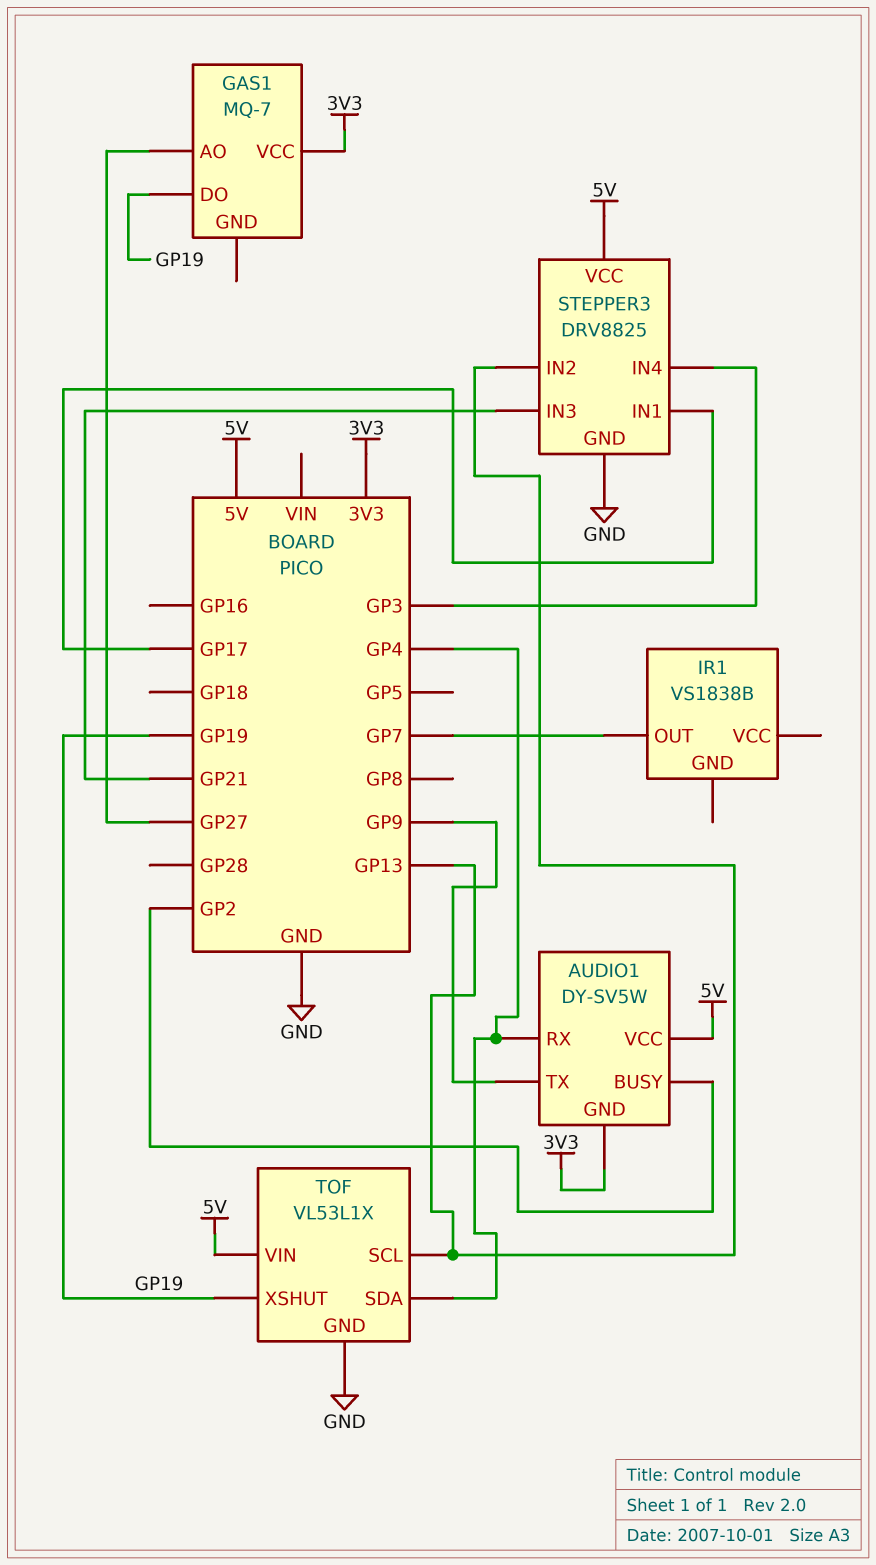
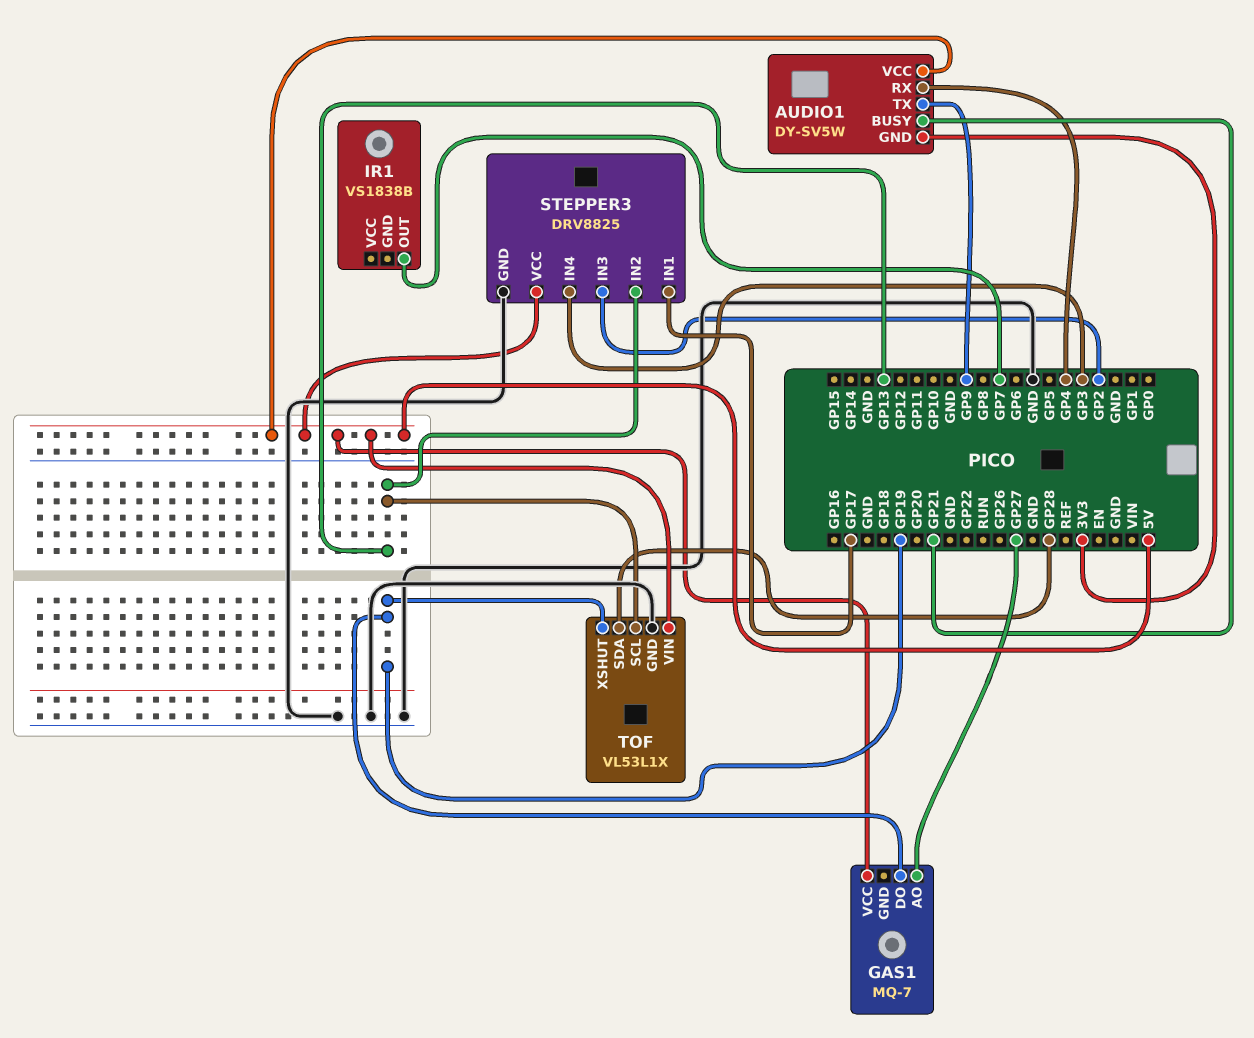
AUDIO1 pin BUSY: GP2 -> GP21
GAS1 pin VCC: 3V3 -> 5V
STEPPER3 pin IN3: GP21 -> GP2
TOF pin SDA: GP4 -> GP28

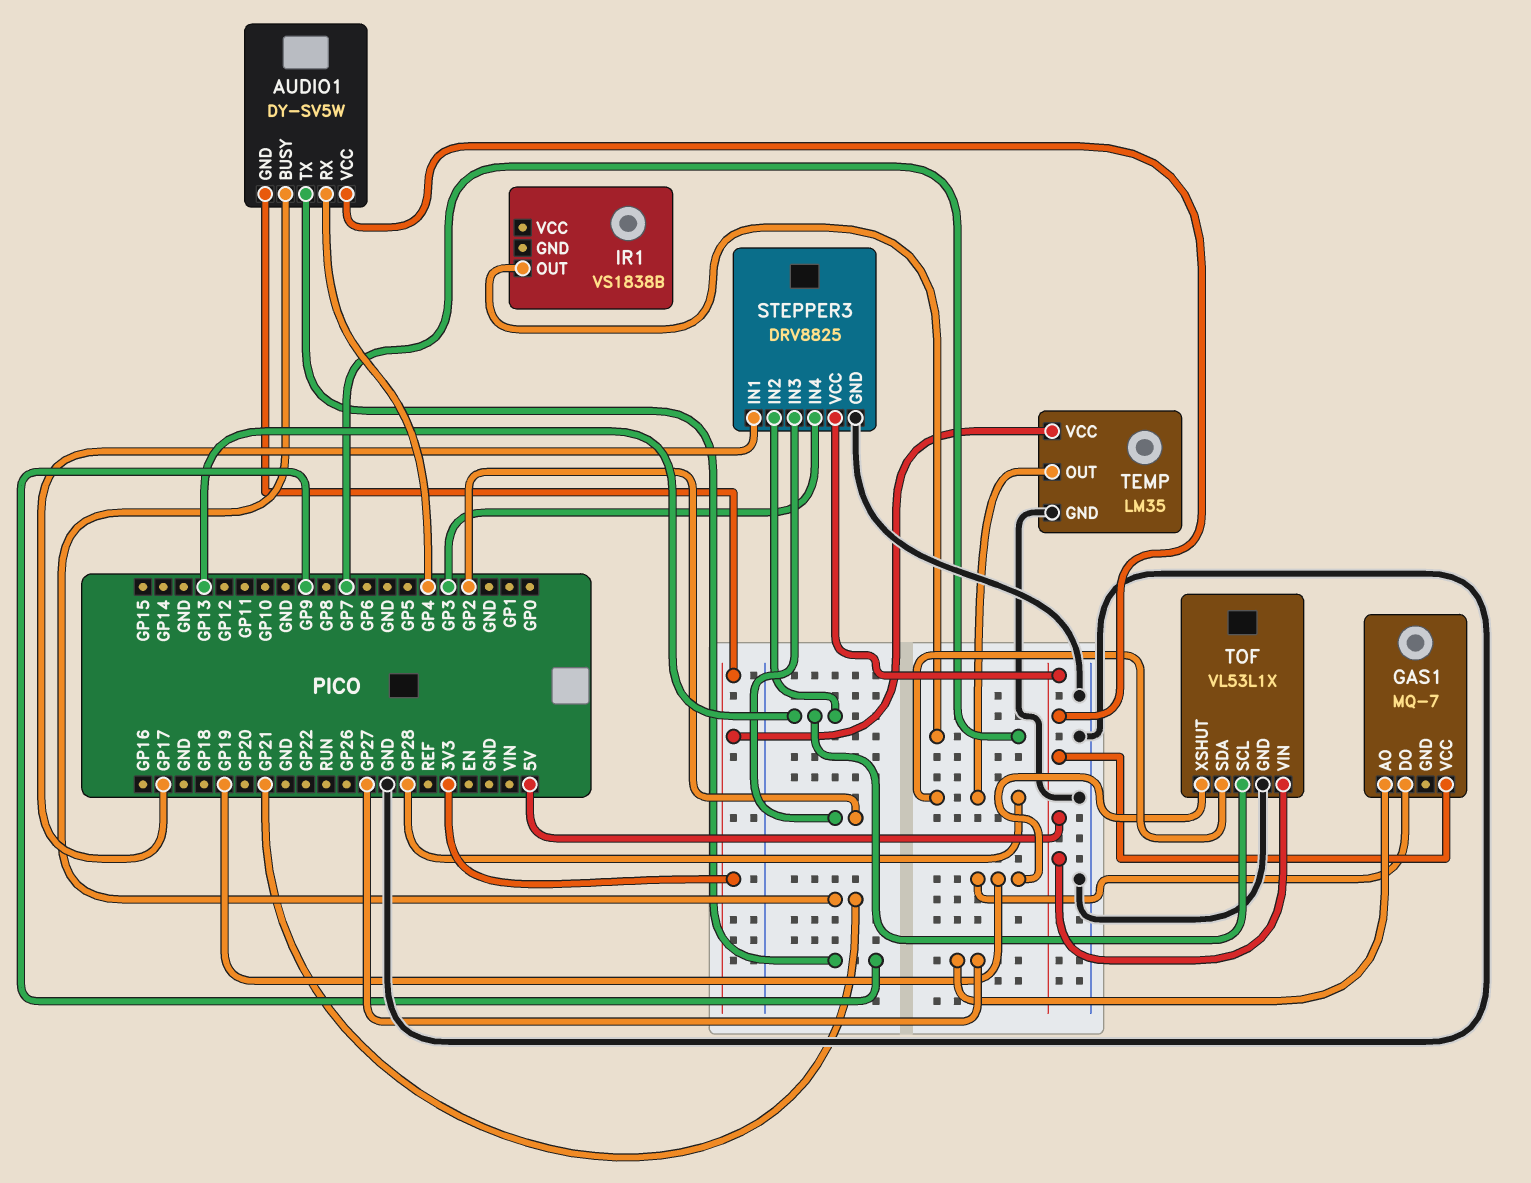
TEMP: none -> LM35
TEMP pin GND: none -> GND
TEMP pin OUT: none -> GP28
TEMP pin VCC: none -> 3V3

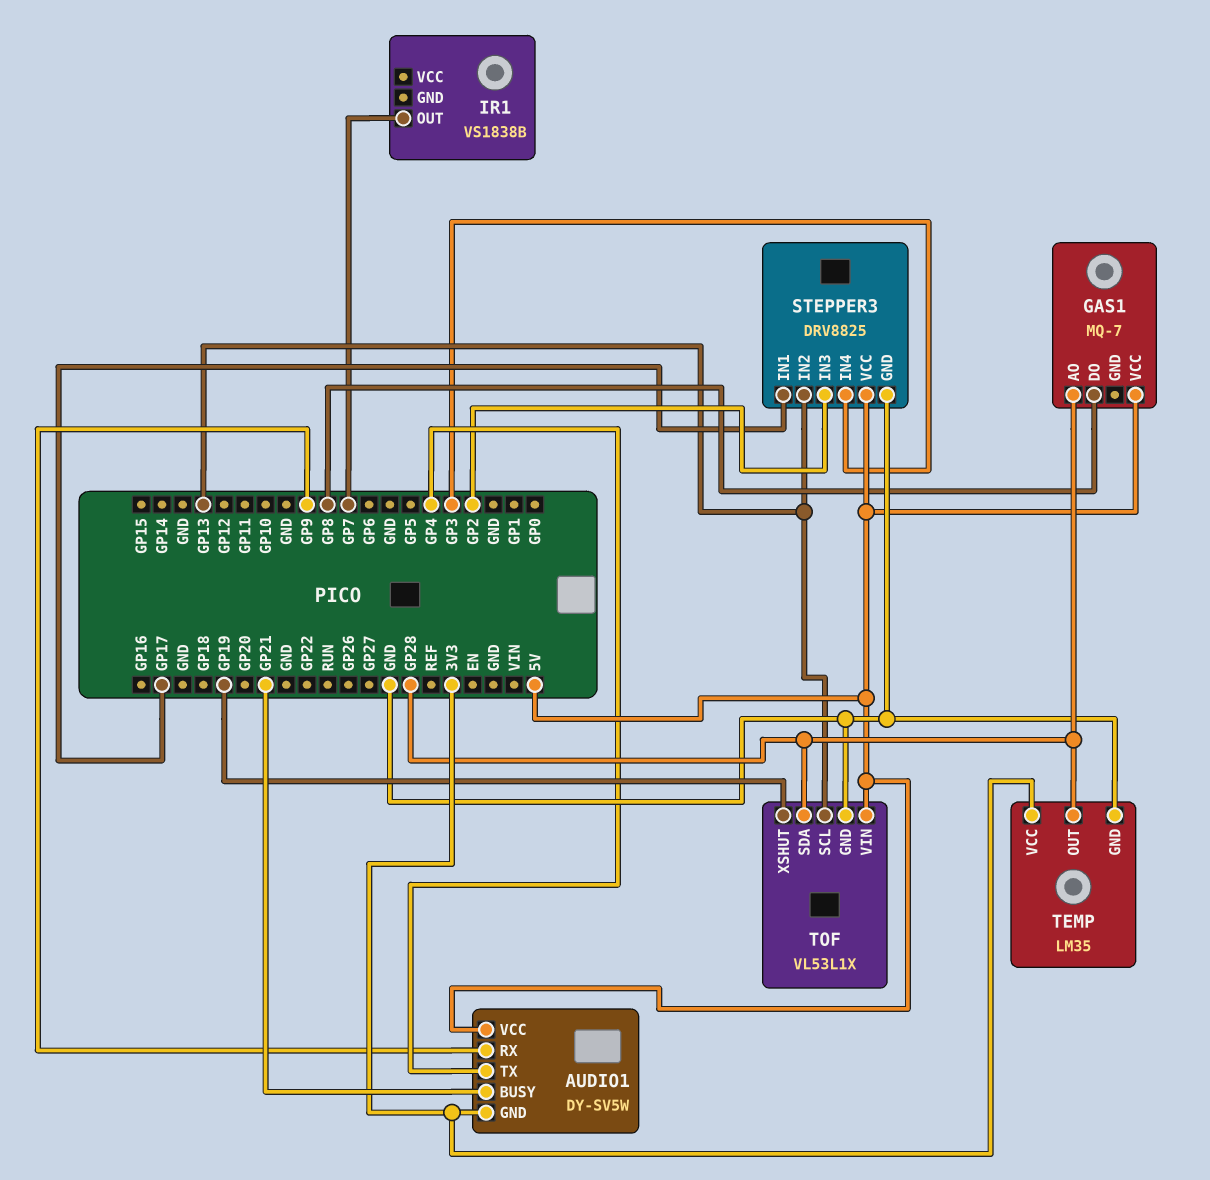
AUDIO1 pin RX: GP4 -> GP9
AUDIO1 pin TX: GP9 -> GP4
GAS1 pin AO: GP27 -> GP28
GAS1 pin DO: GP19 -> GP8

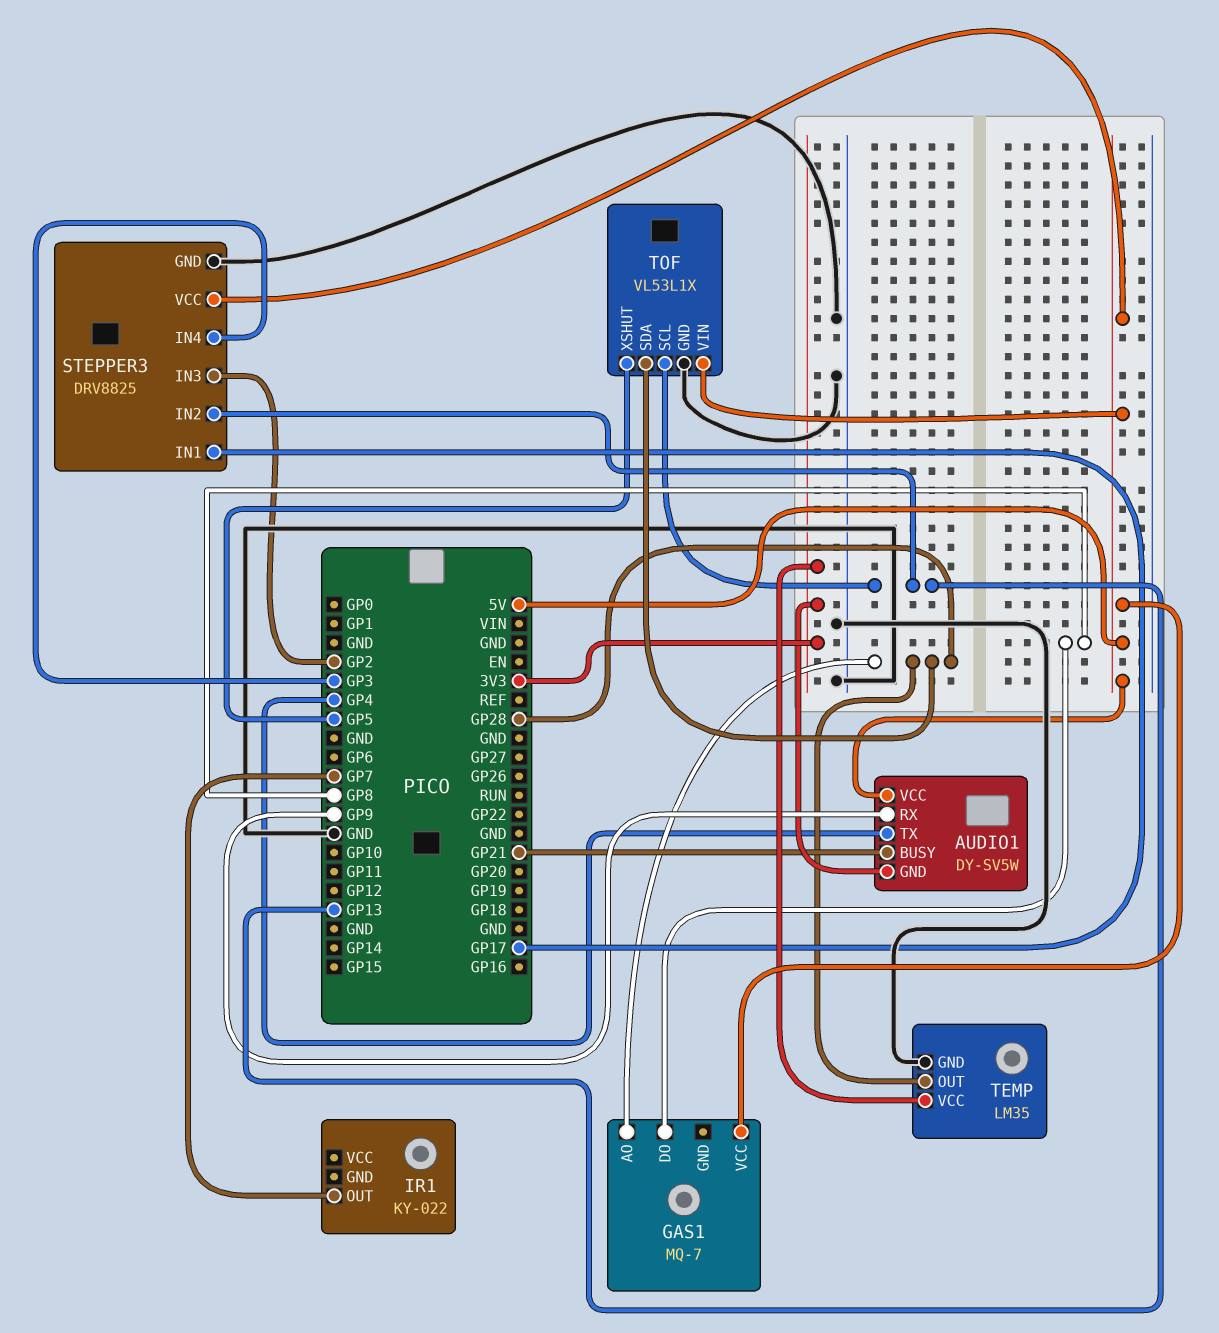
IR1: VS1838B -> KY-022
TOF pin XSHUT: GP19 -> GP5

